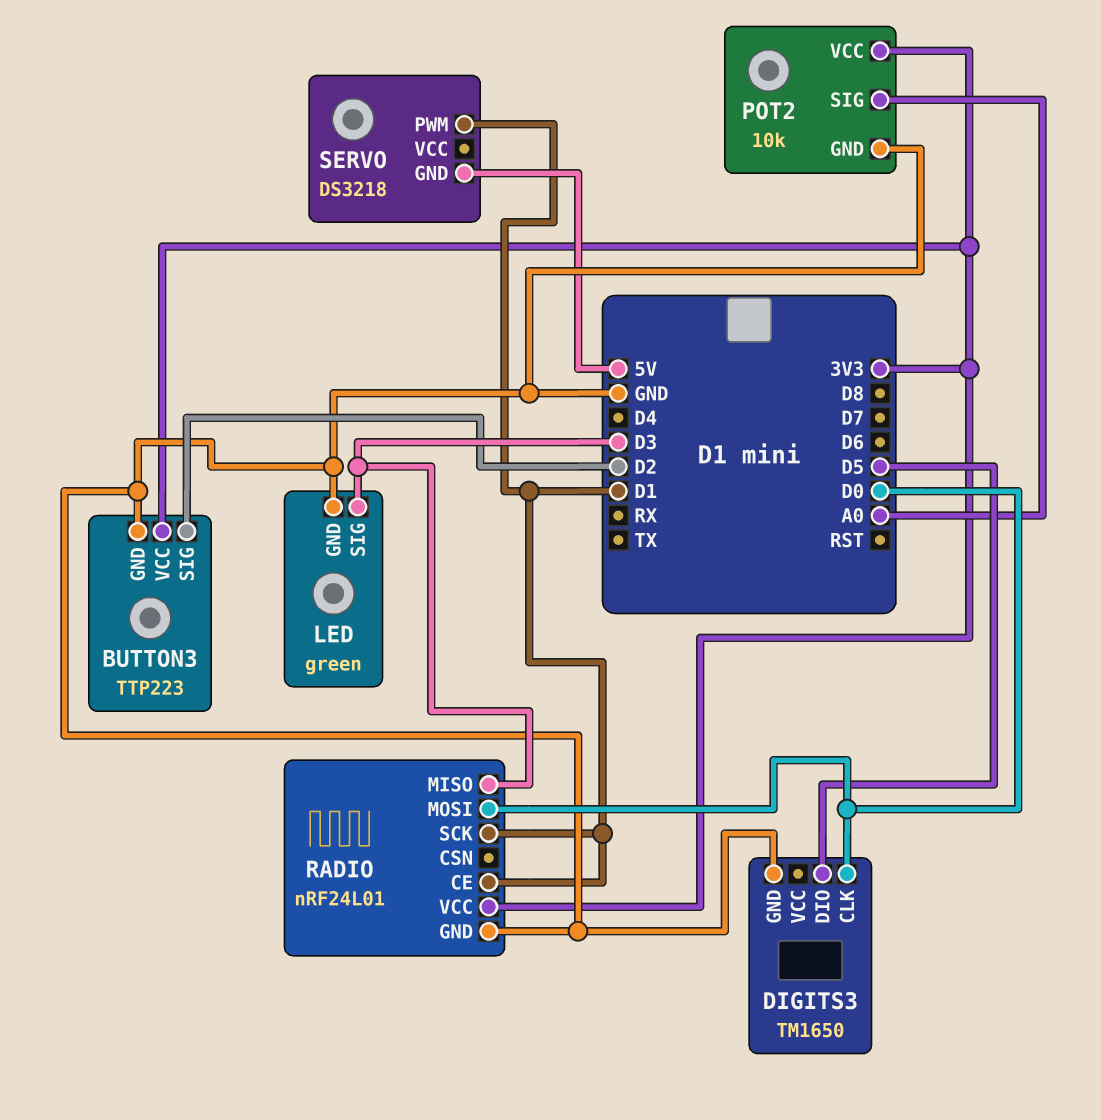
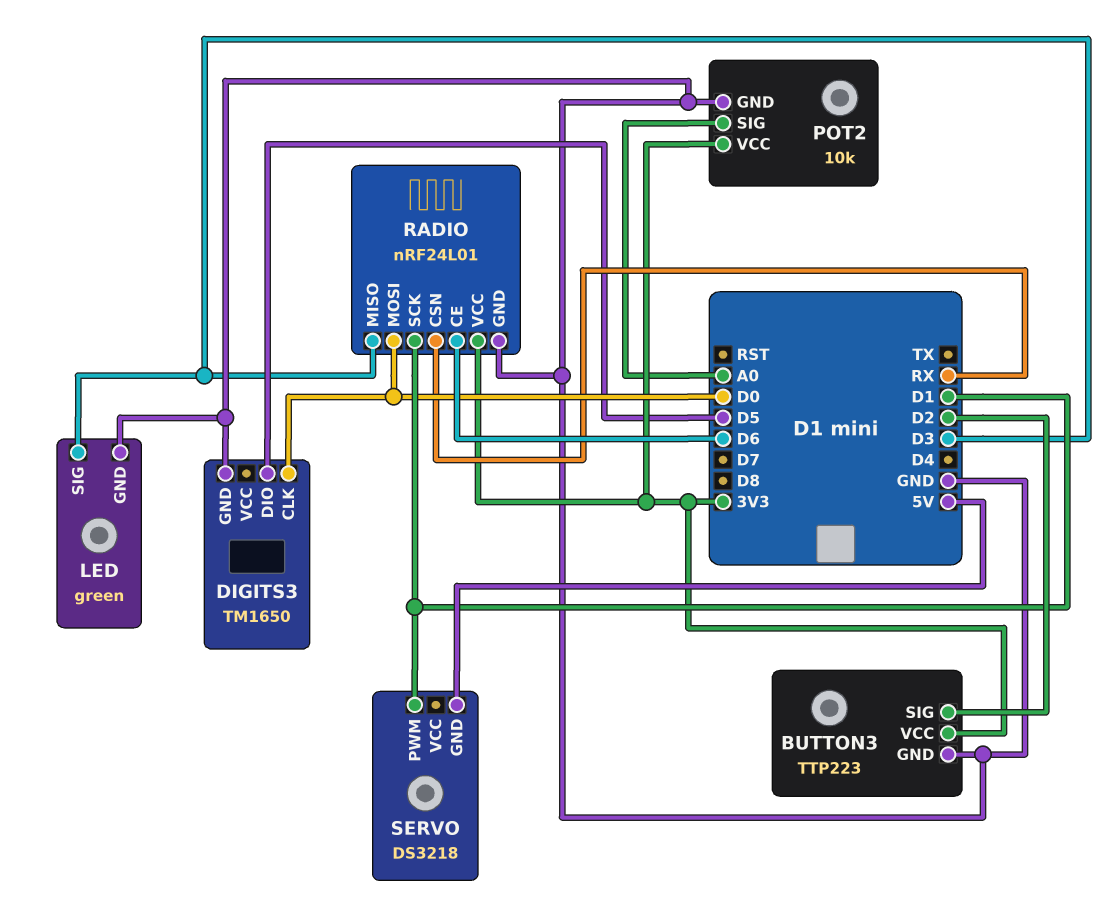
RADIO pin CE: D1 -> D6
RADIO pin CSN: none -> RX

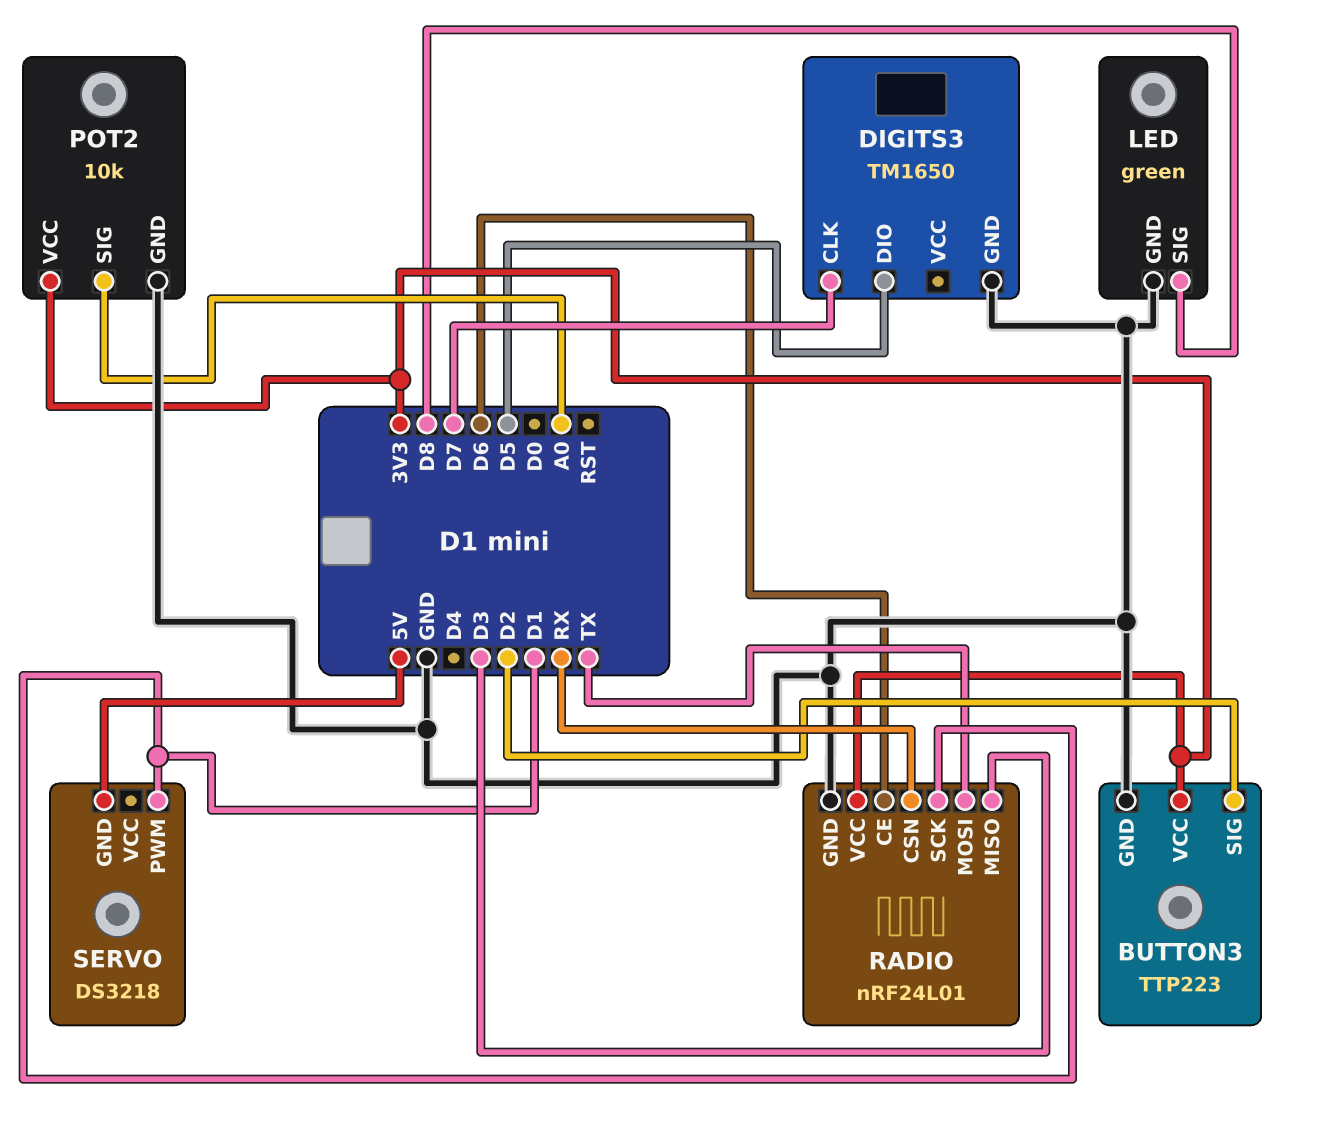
DIGITS3 pin CLK: D0 -> D7
LED pin SIG: D3 -> D8
RADIO pin MOSI: D0 -> TX

